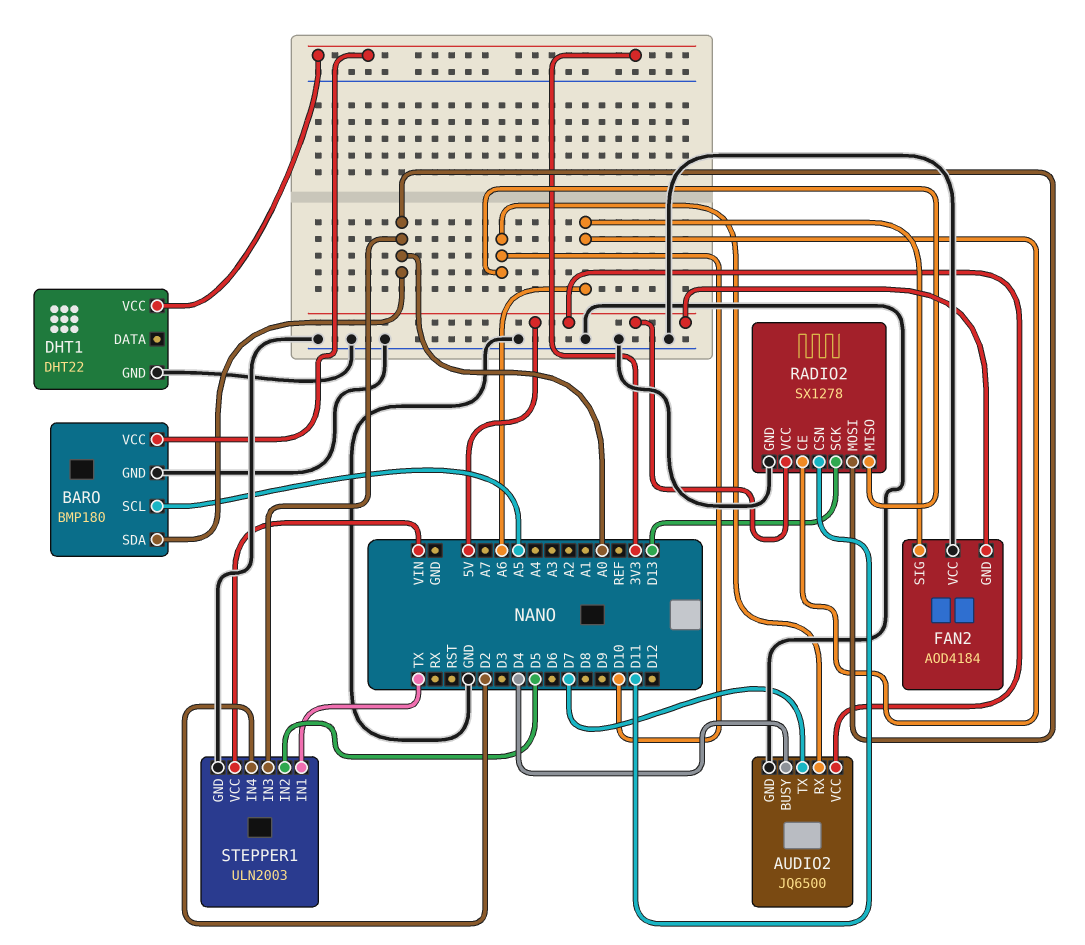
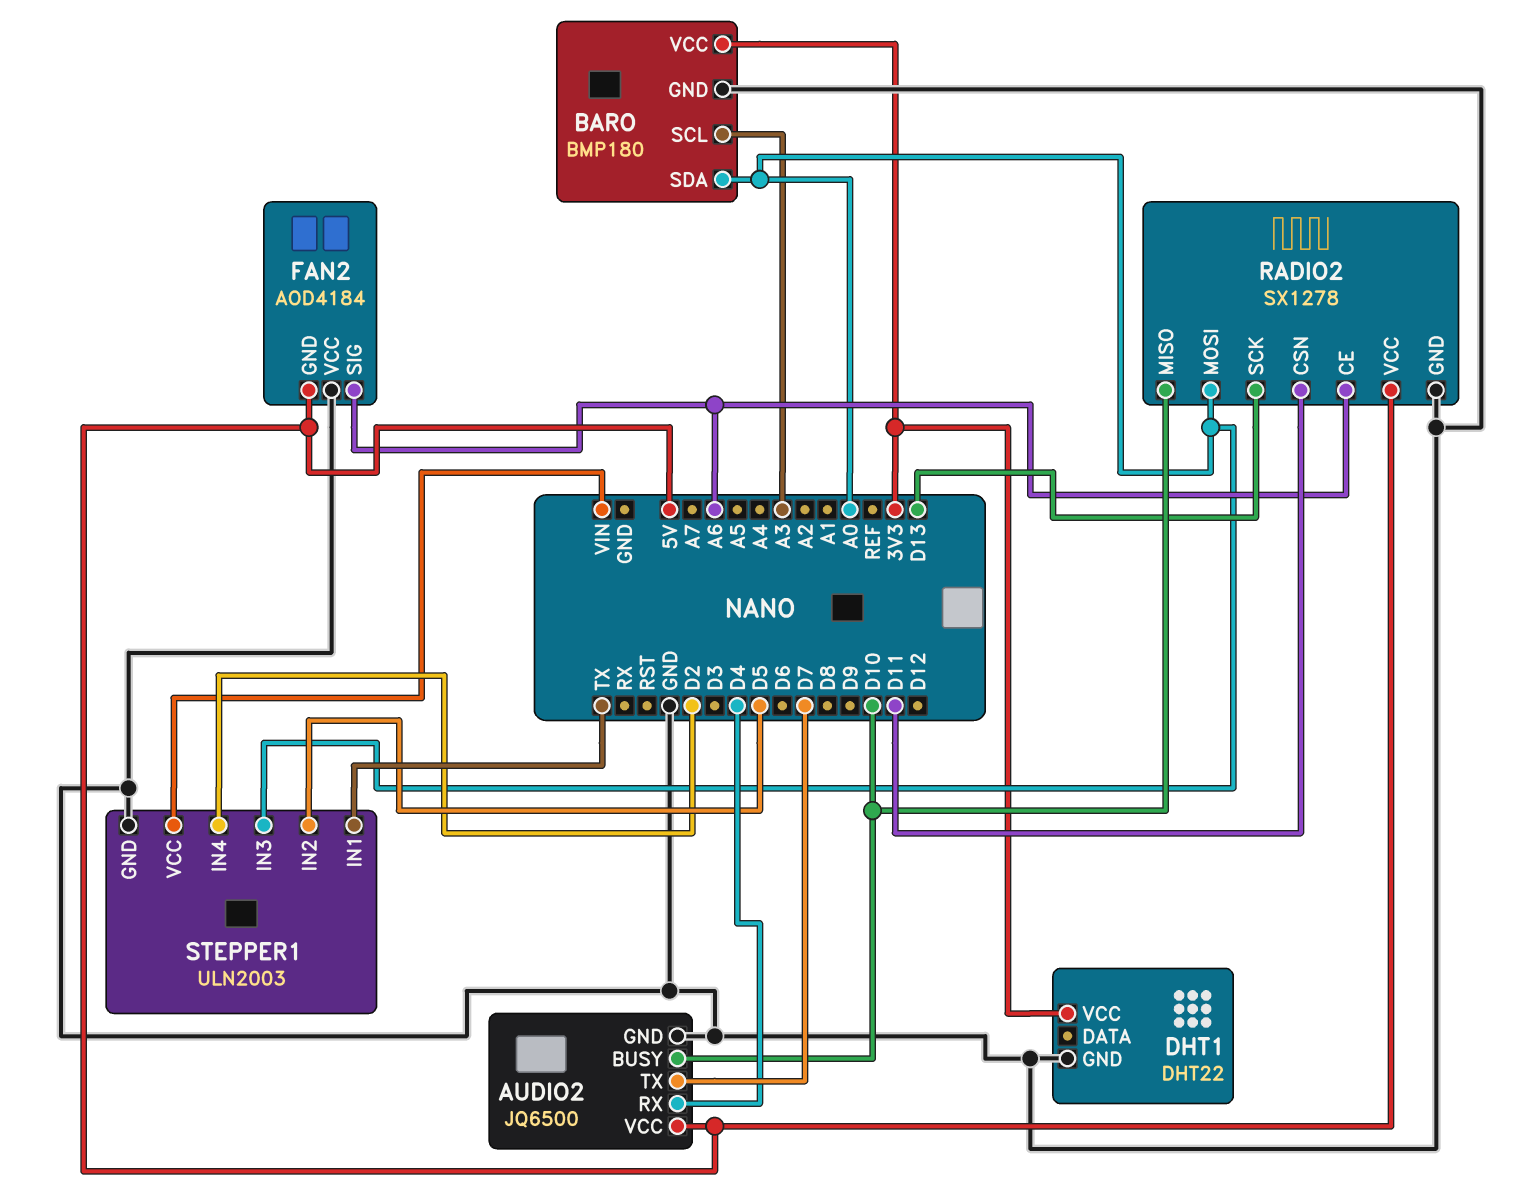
AUDIO2 pin BUSY: D4 -> D10
AUDIO2 pin RX: D10 -> D4
BARO pin SCL: A5 -> A3

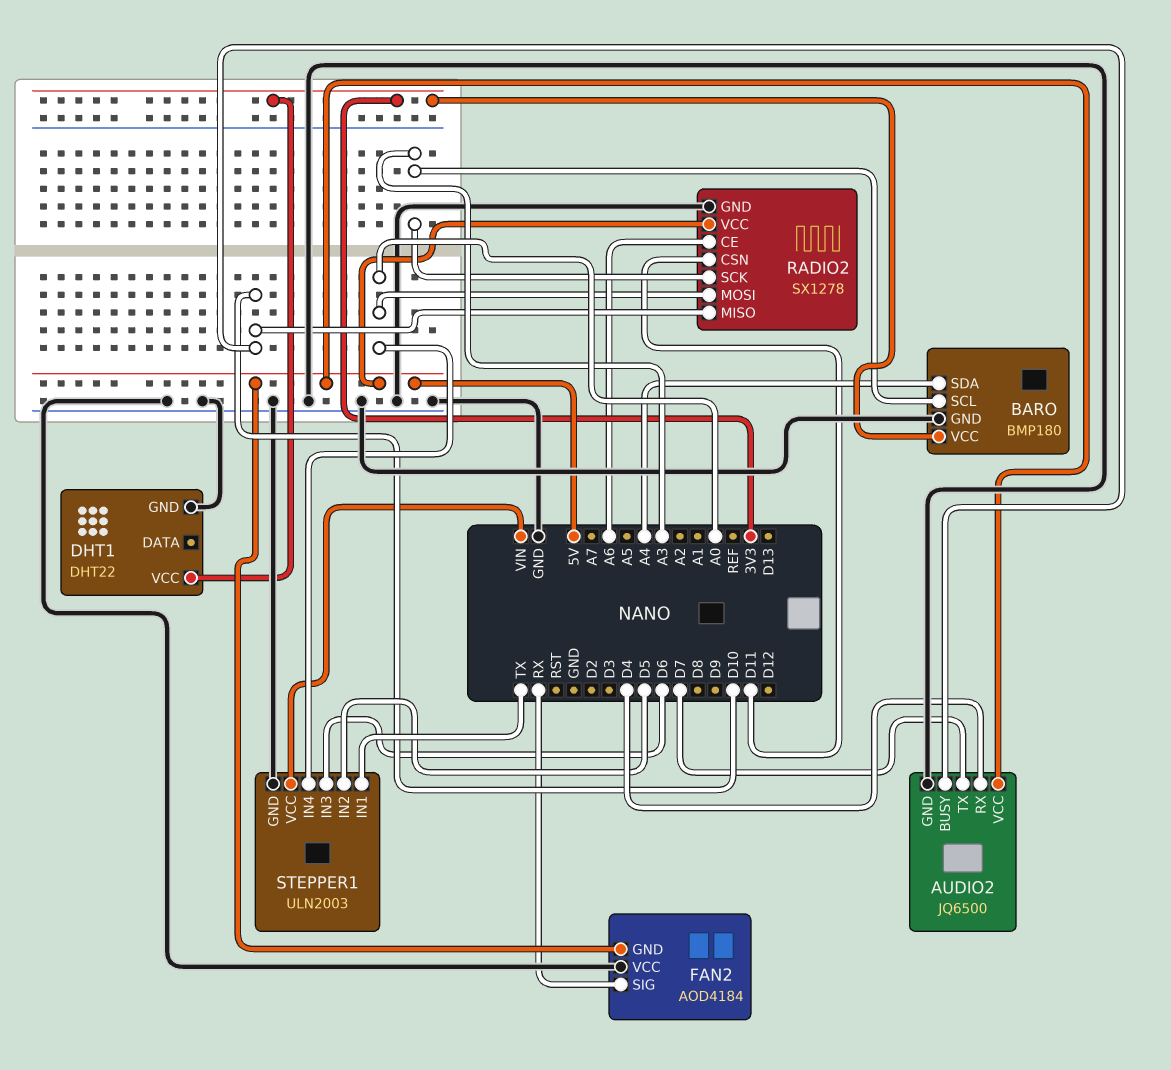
BARO pin SDA: A0 -> A4
FAN2 pin SIG: A6 -> RX
RADIO2 pin SCK: D13 -> A3
STEPPER1 pin IN3: A0 -> D6
STEPPER1 pin IN4: D2 -> A0

